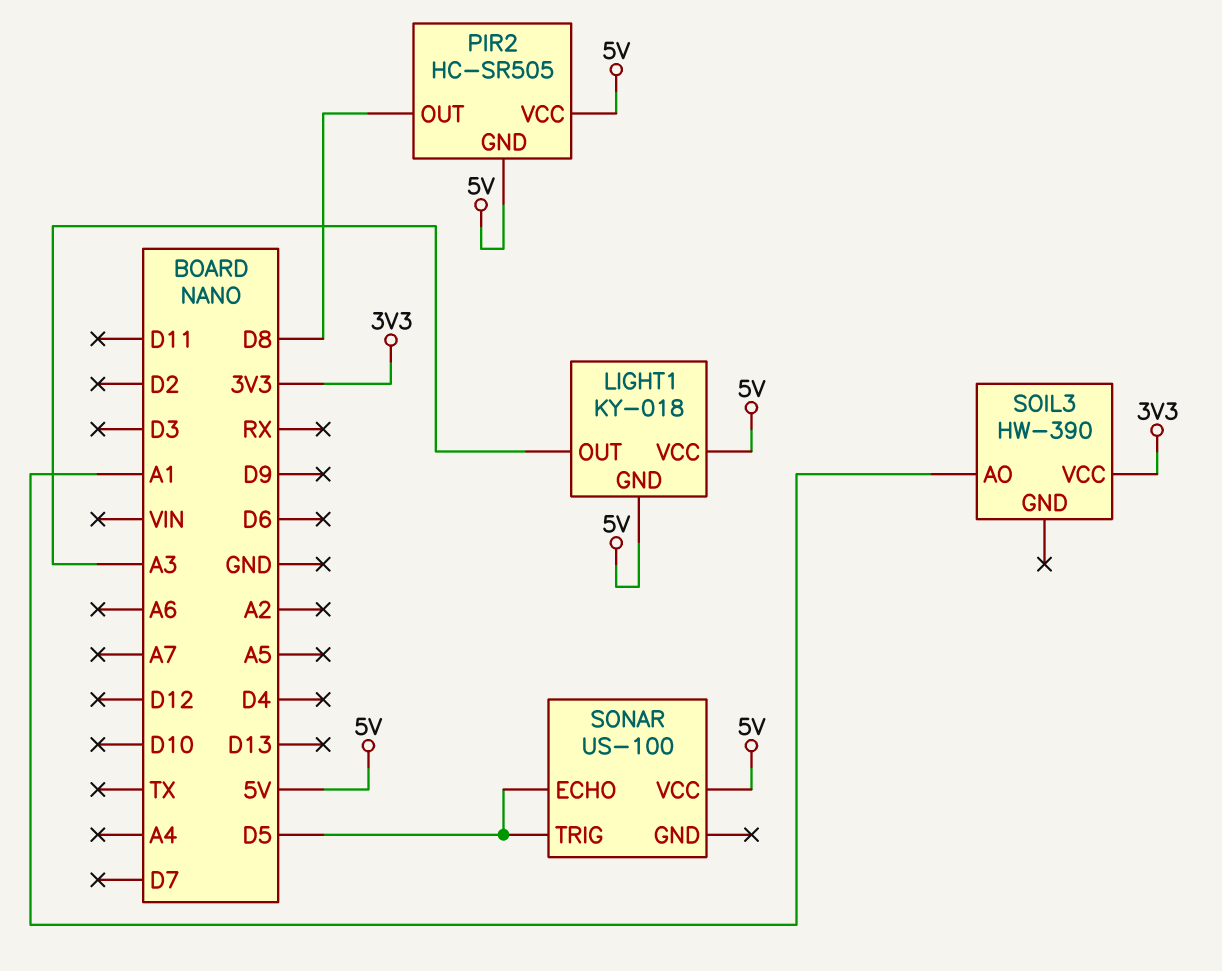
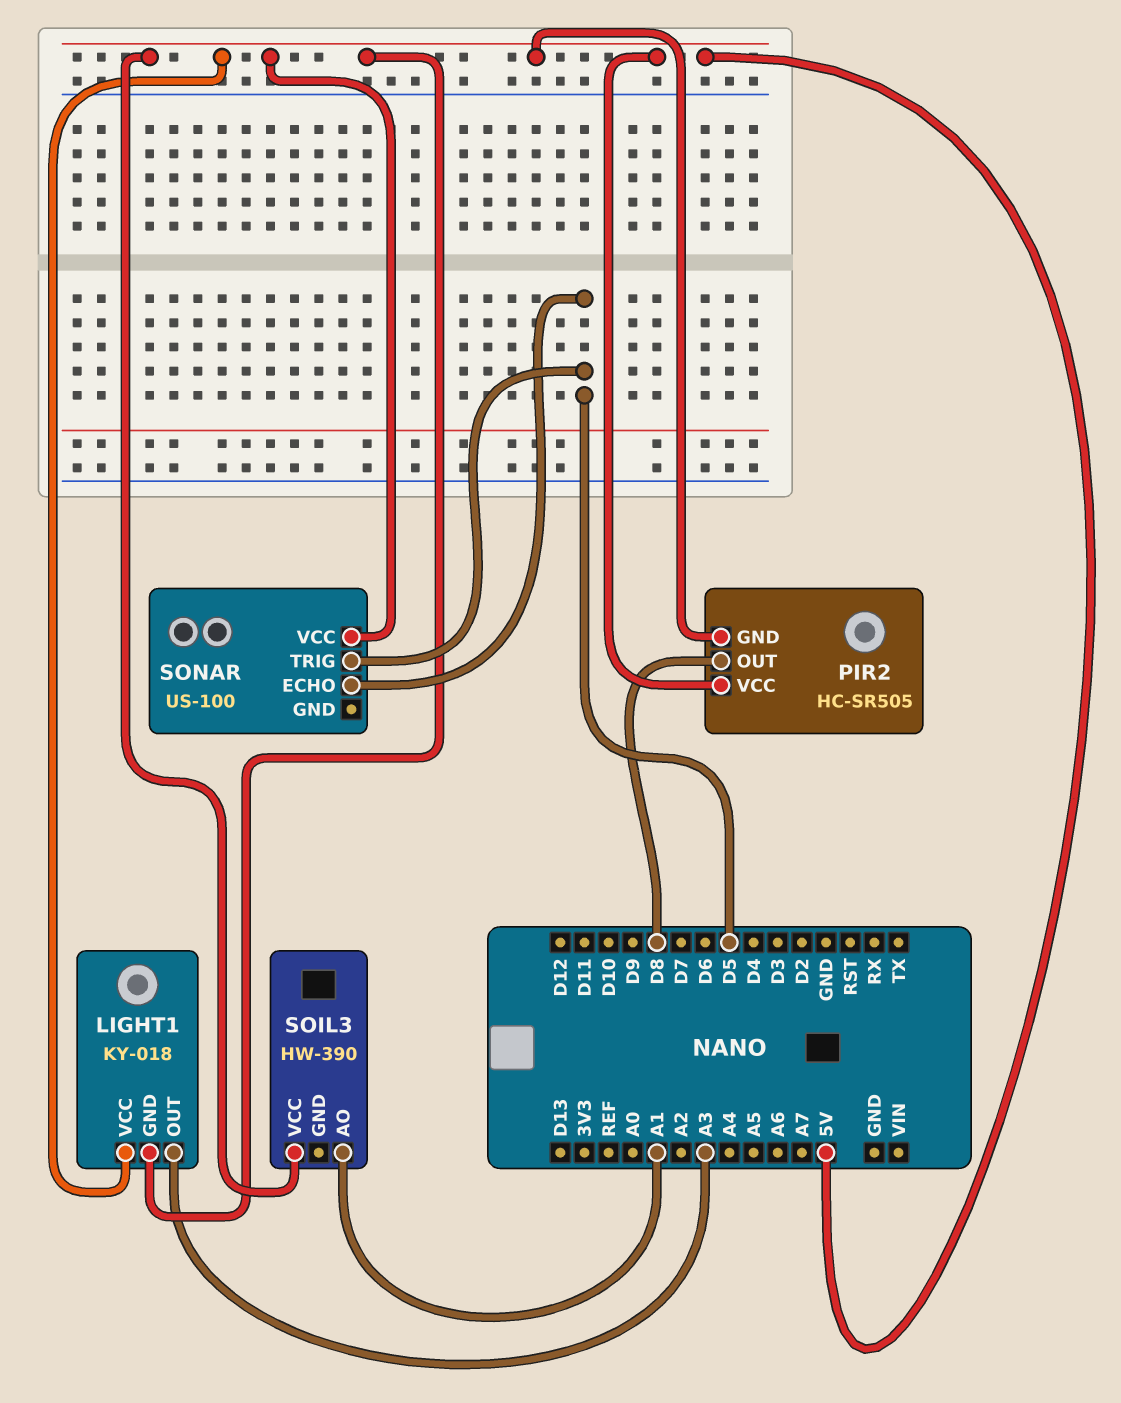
SOIL3 pin VCC: 3V3 -> 5V

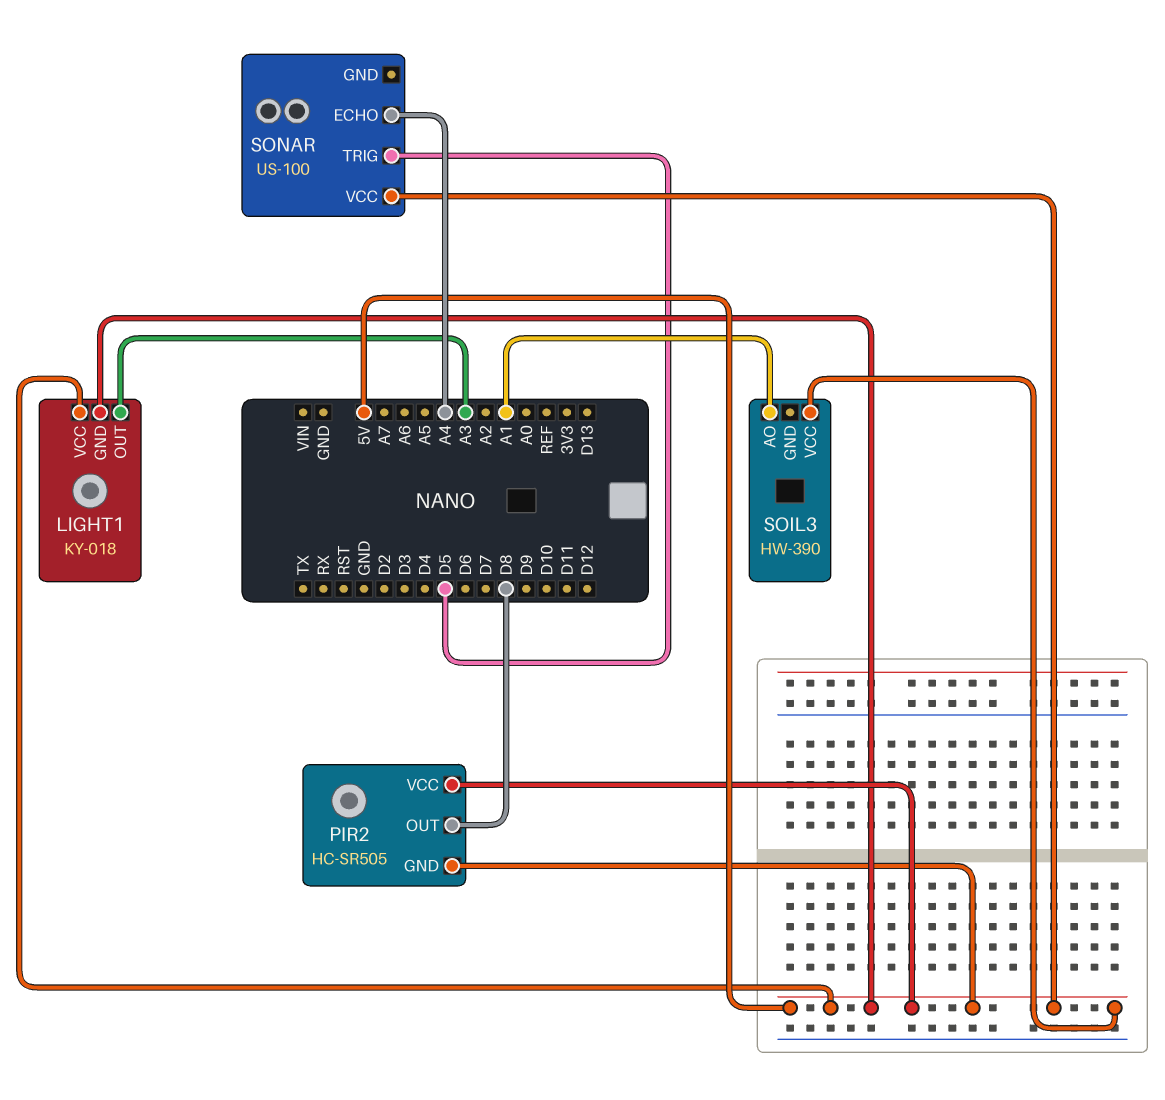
SONAR pin ECHO: D5 -> A4

